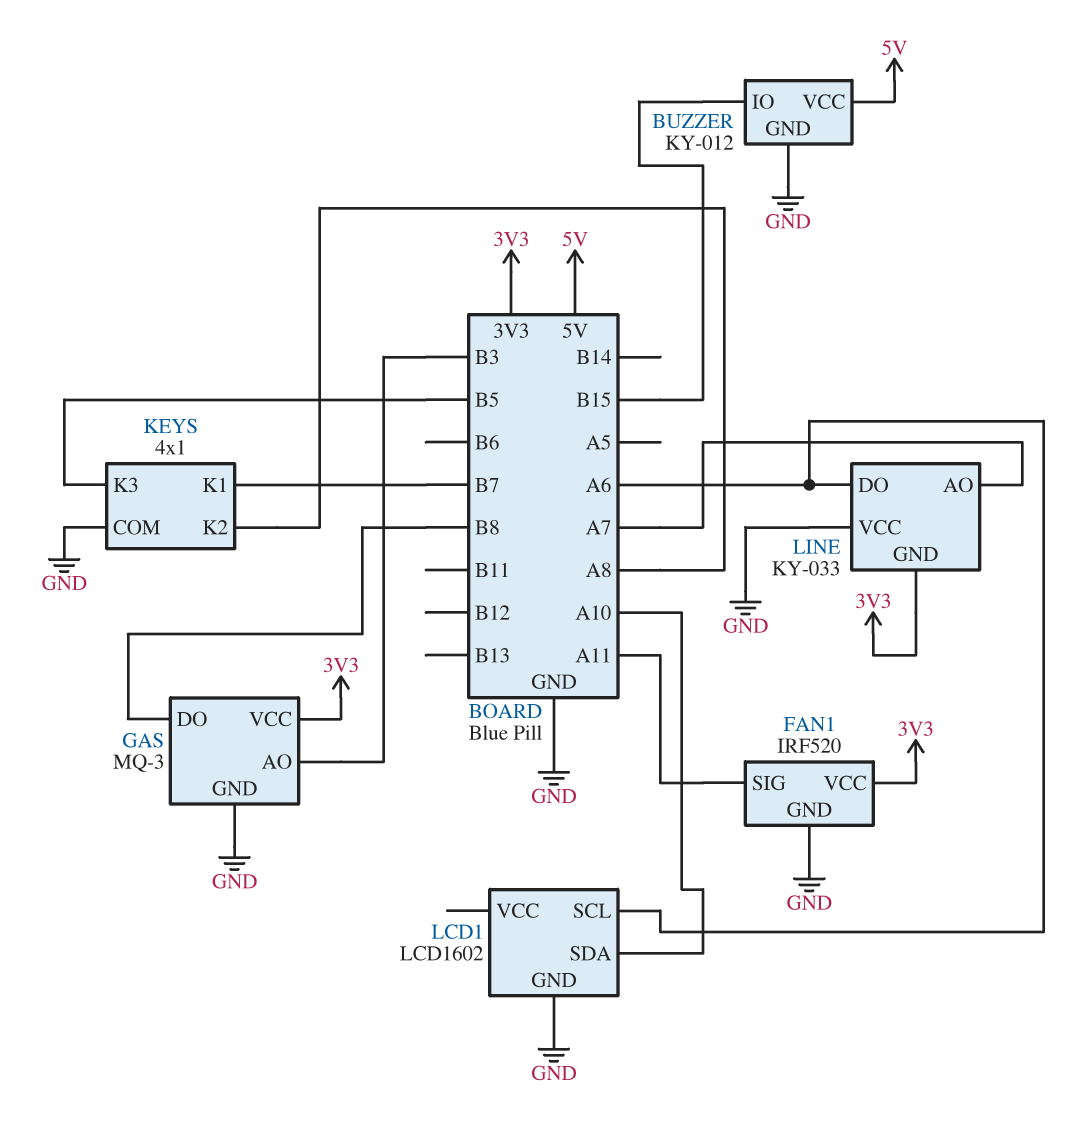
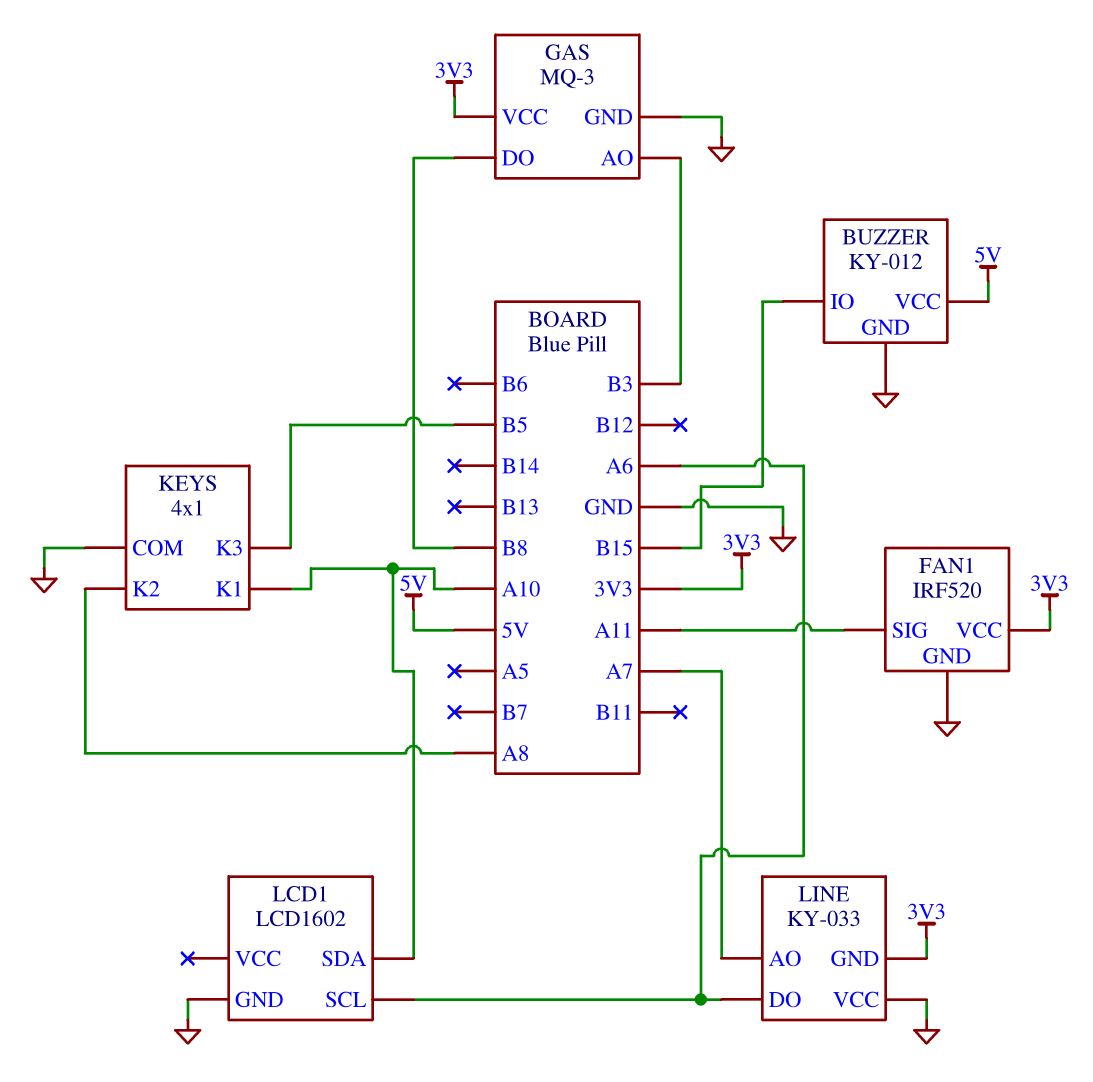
KEYS pin K1: B7 -> A10

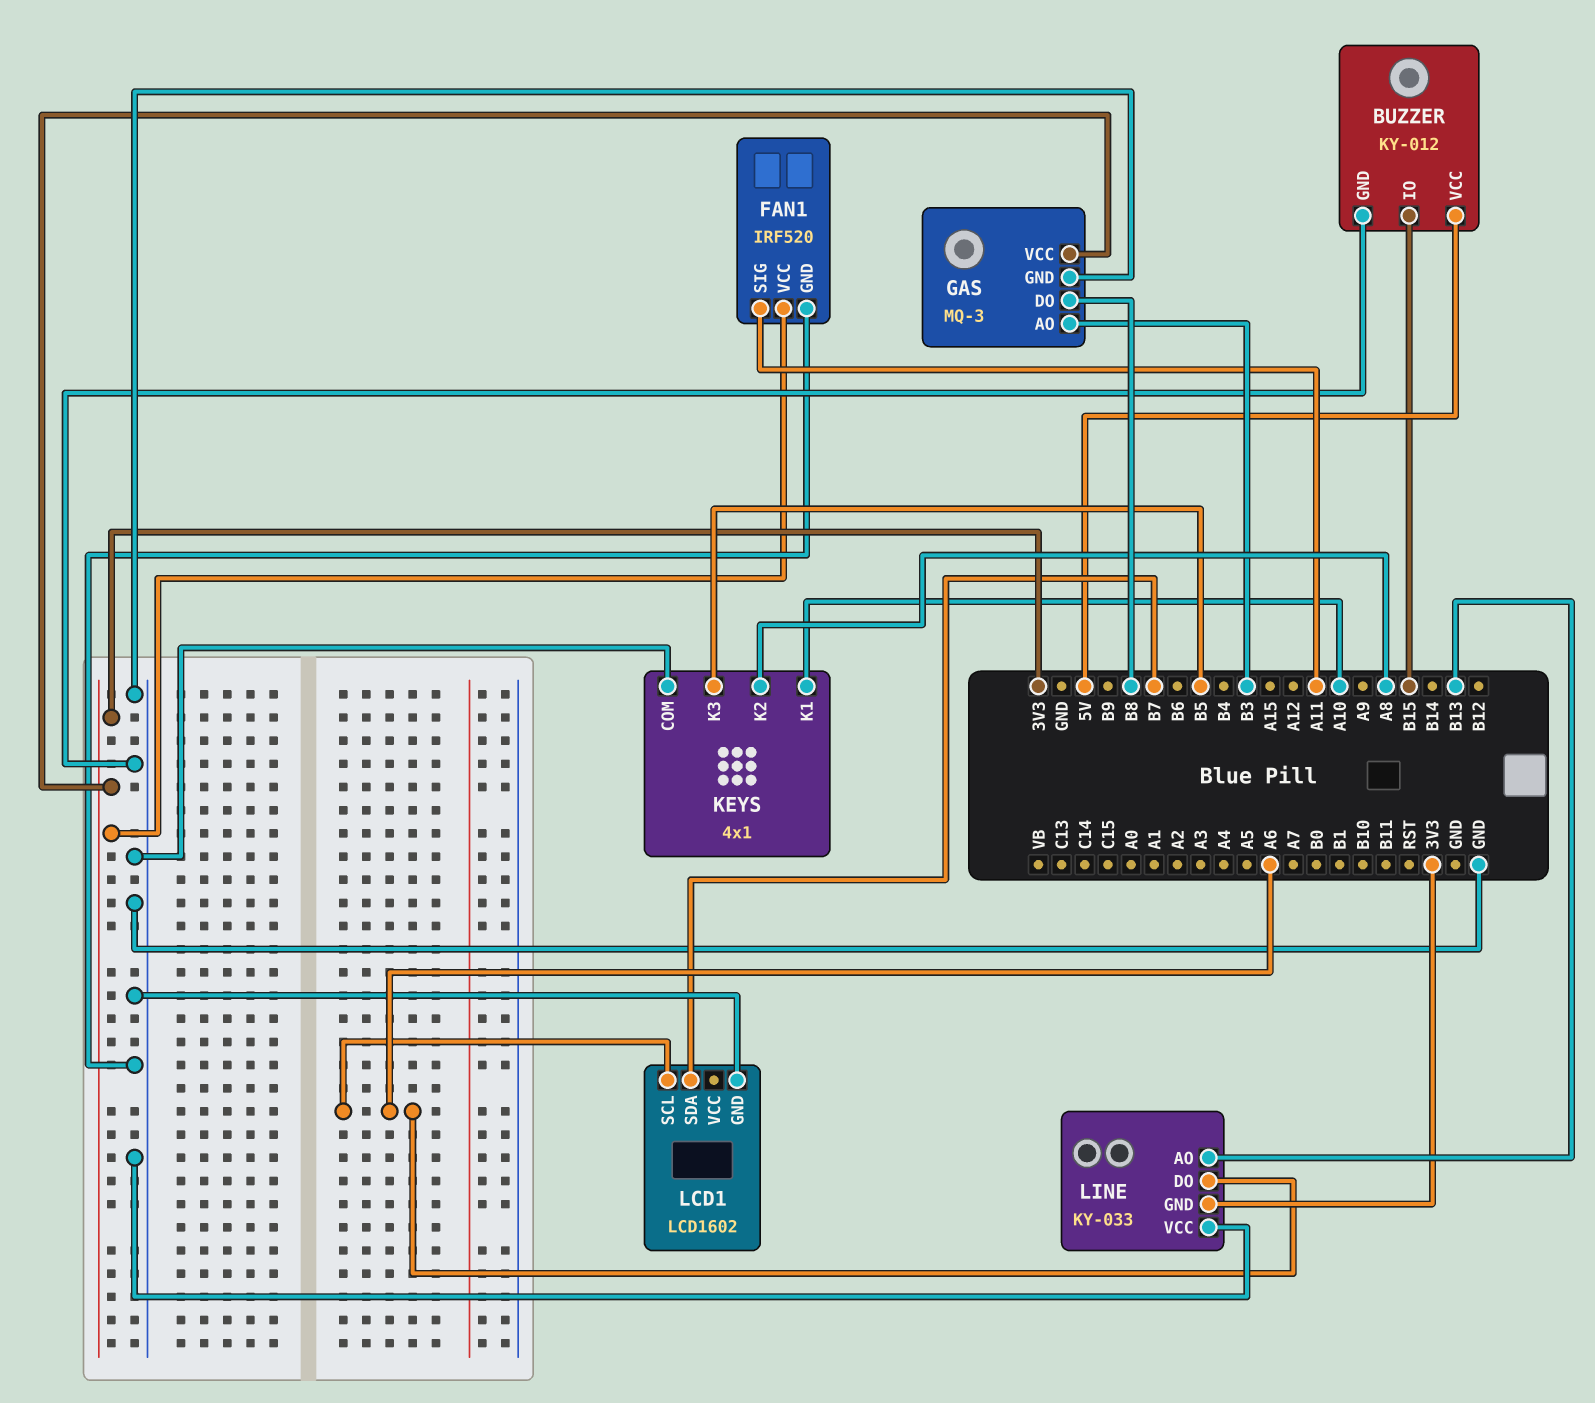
LCD1 pin SDA: A10 -> B7
LINE pin AO: A7 -> B13

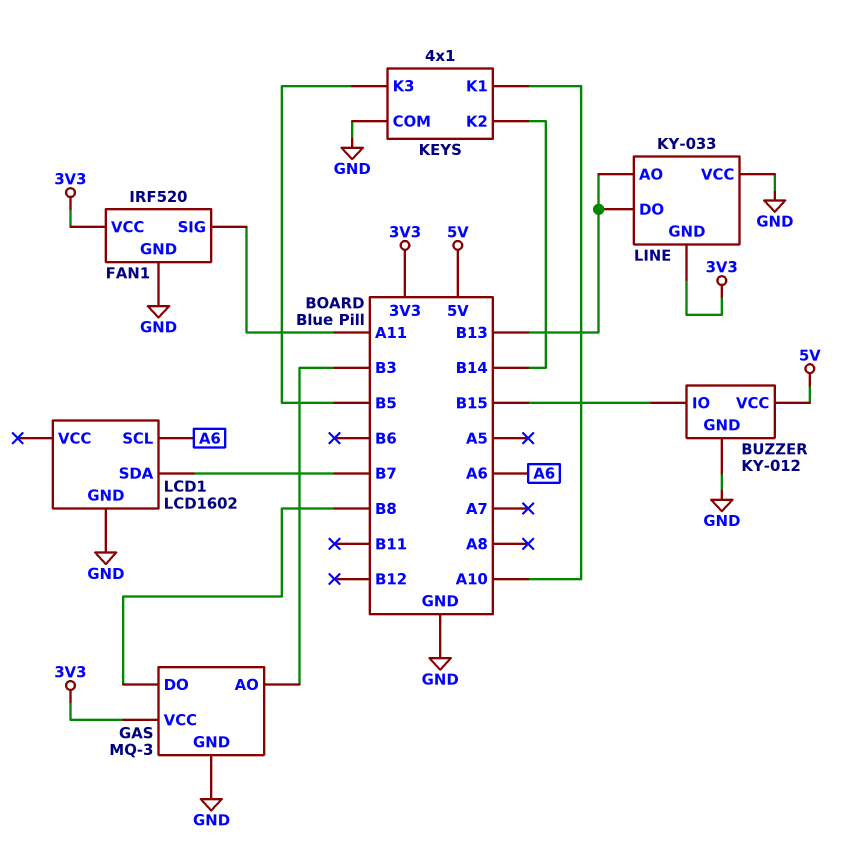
KEYS pin K2: A8 -> B14
LINE pin DO: A6 -> B13

